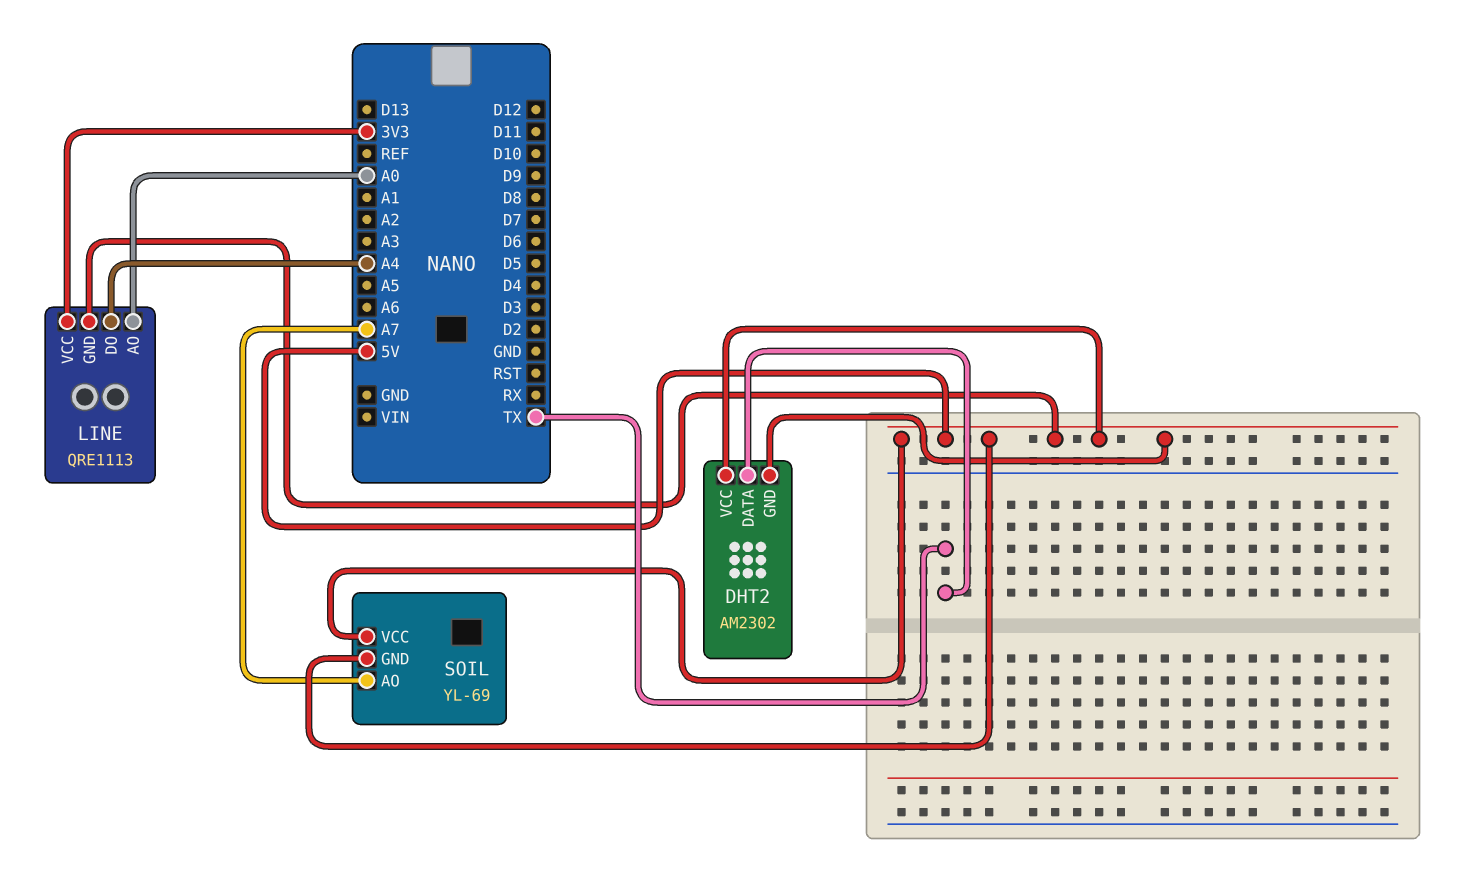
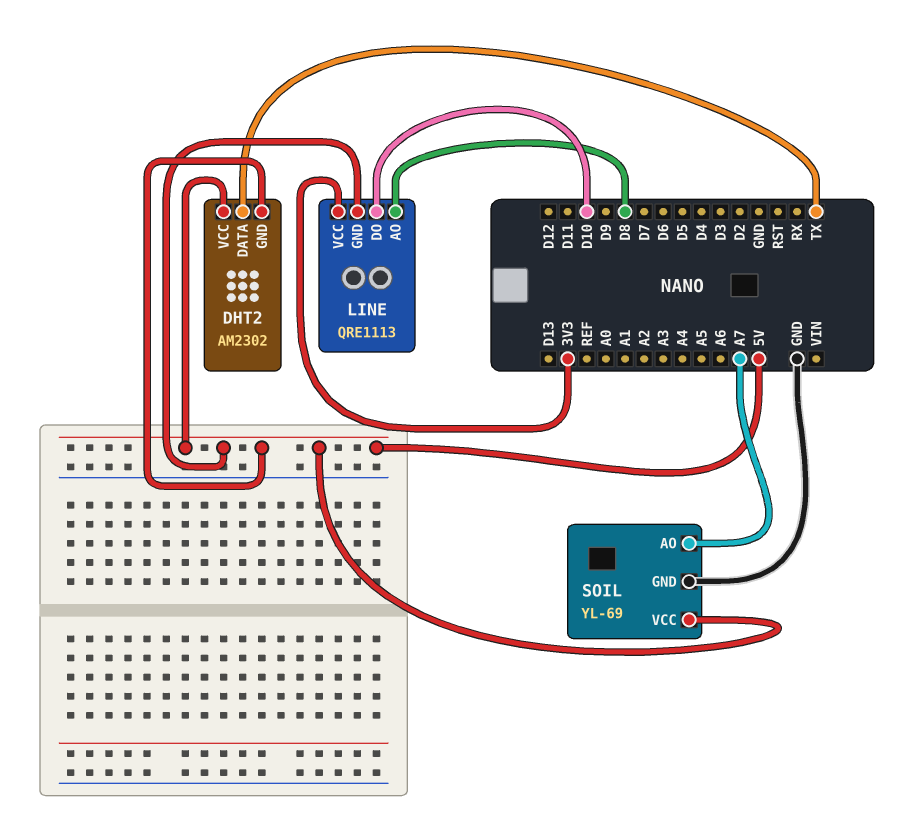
LINE pin AO: A0 -> D8
LINE pin DO: A4 -> D10
SOIL pin GND: 5V -> GND

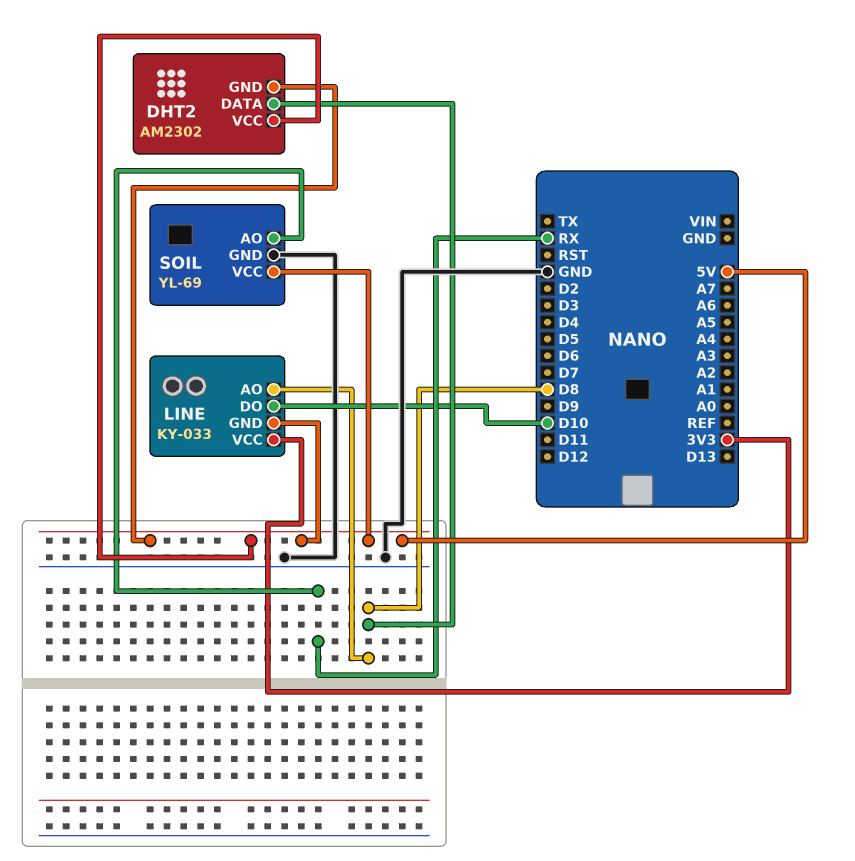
DHT2 pin DATA: TX -> D8
LINE: QRE1113 -> KY-033
SOIL pin AO: A7 -> RX

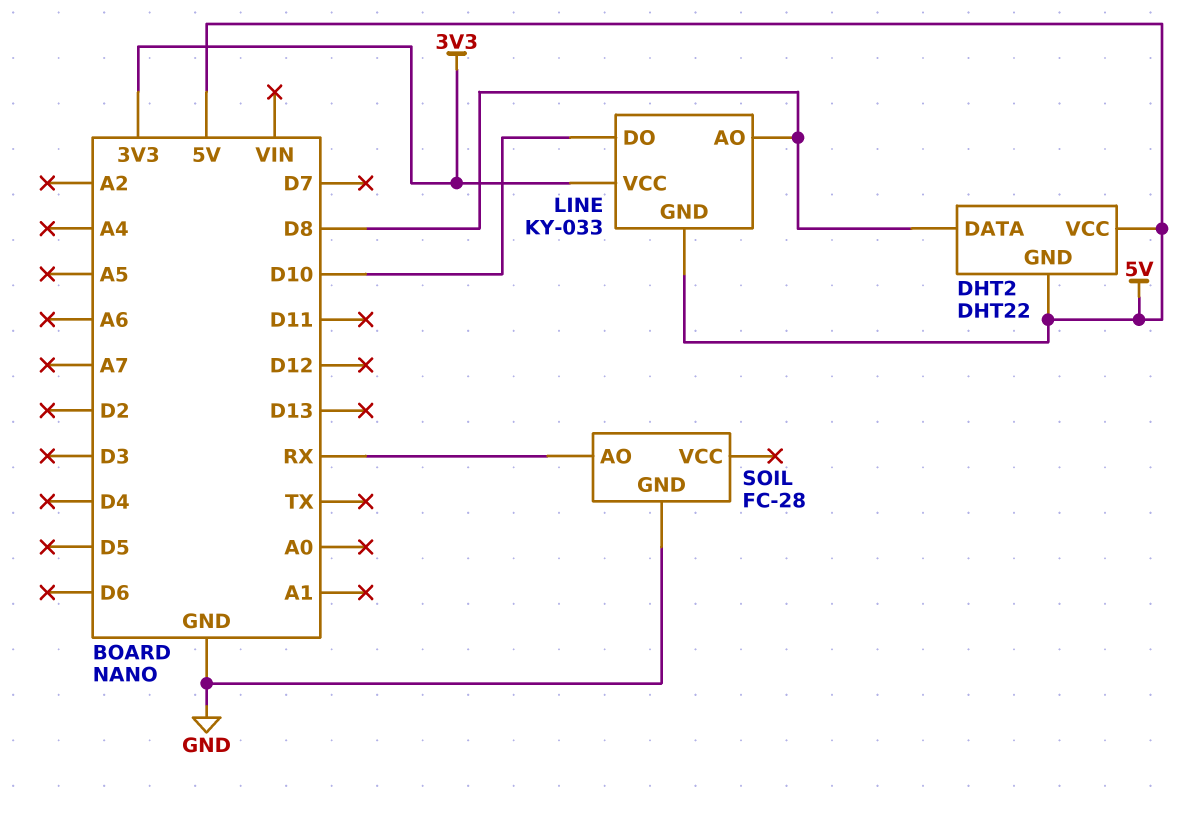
DHT2: AM2302 -> DHT22
SOIL: YL-69 -> FC-28
SOIL pin VCC: 5V -> none

